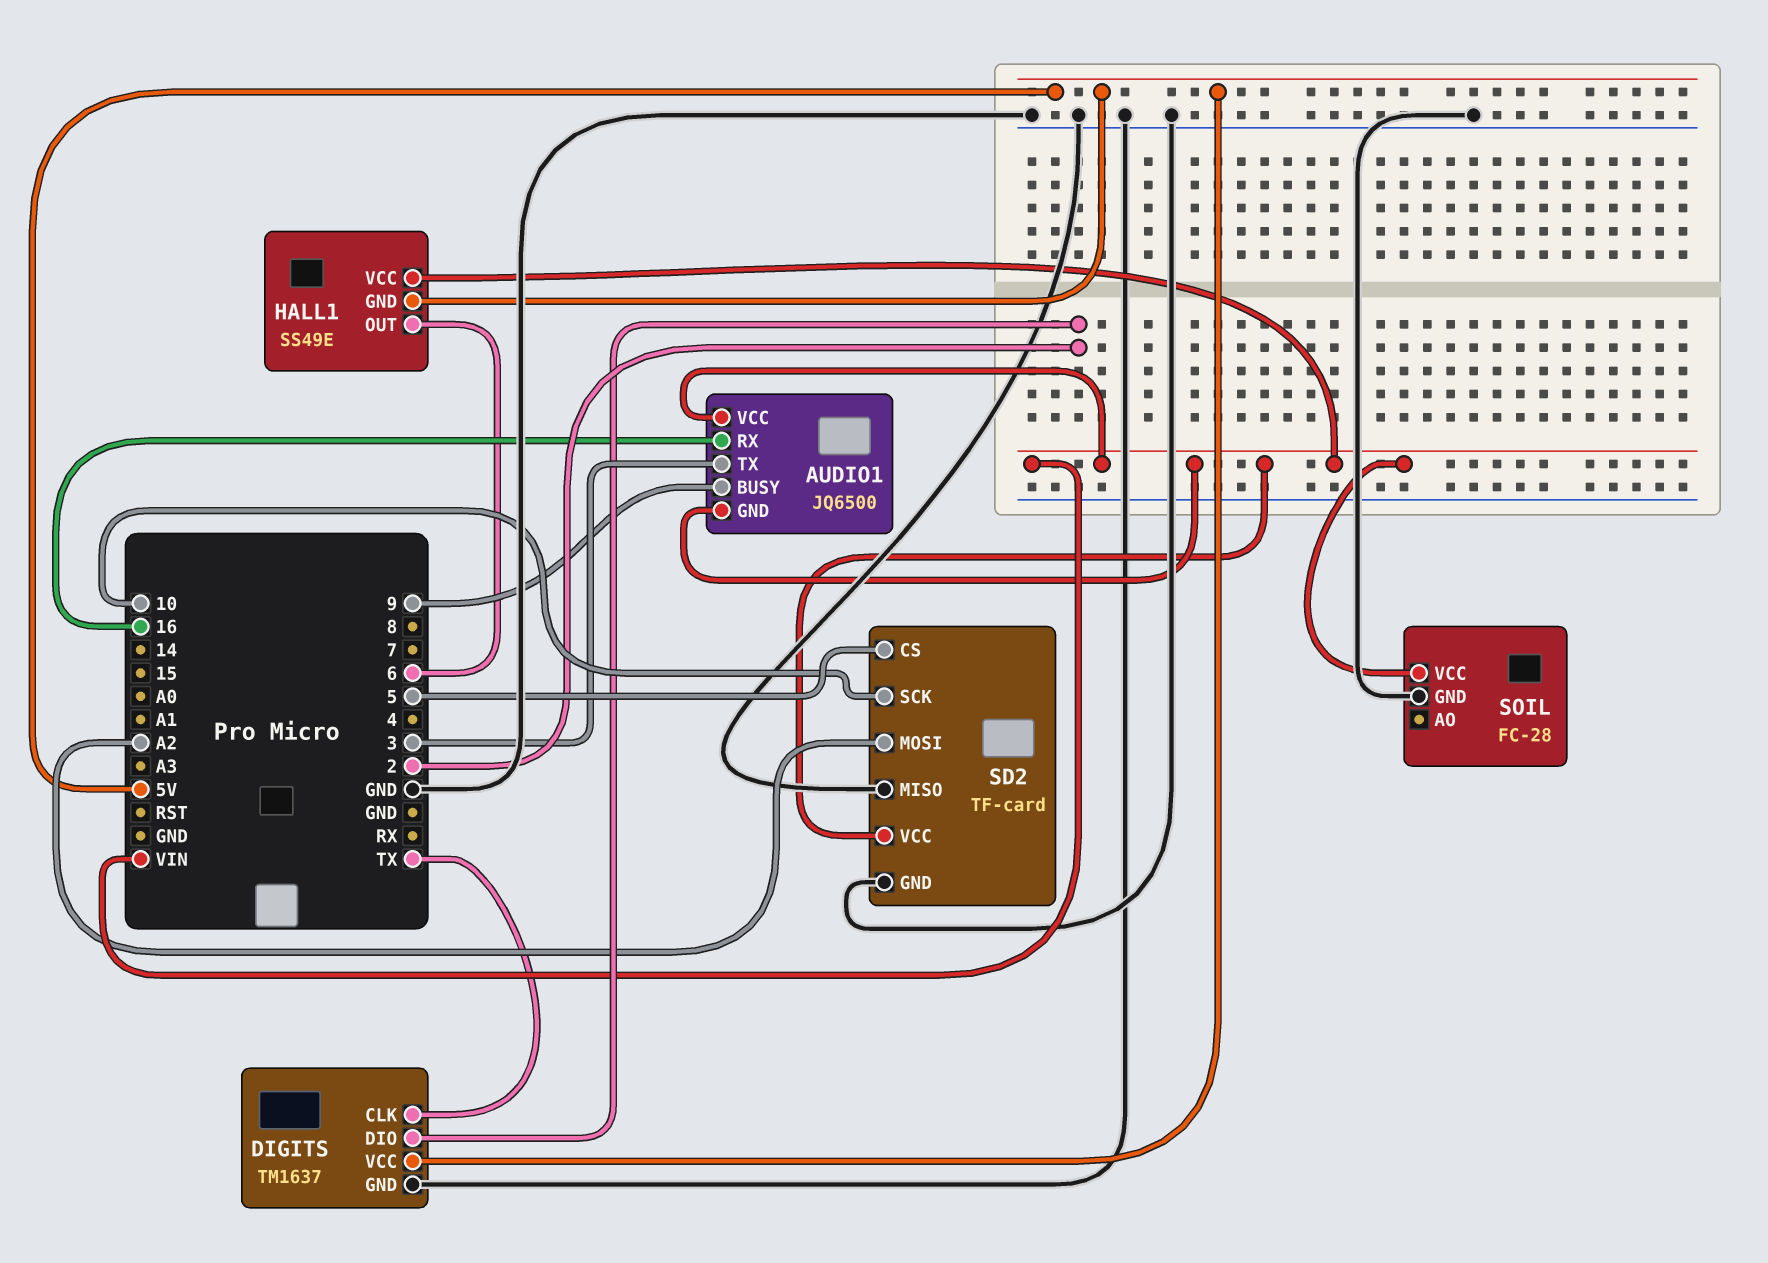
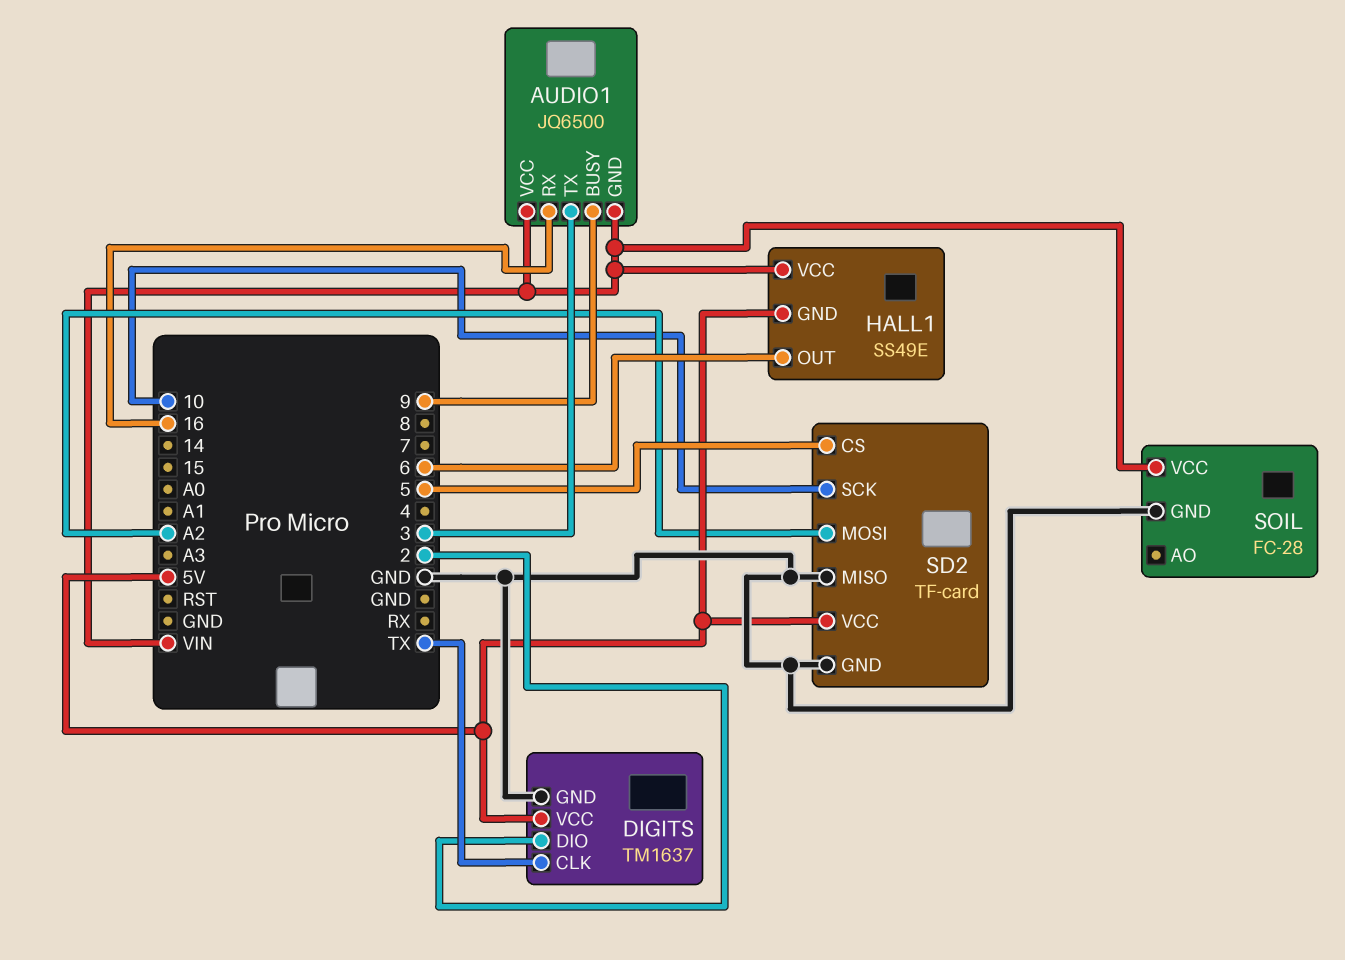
SD2 pin VCC: VIN -> 5V

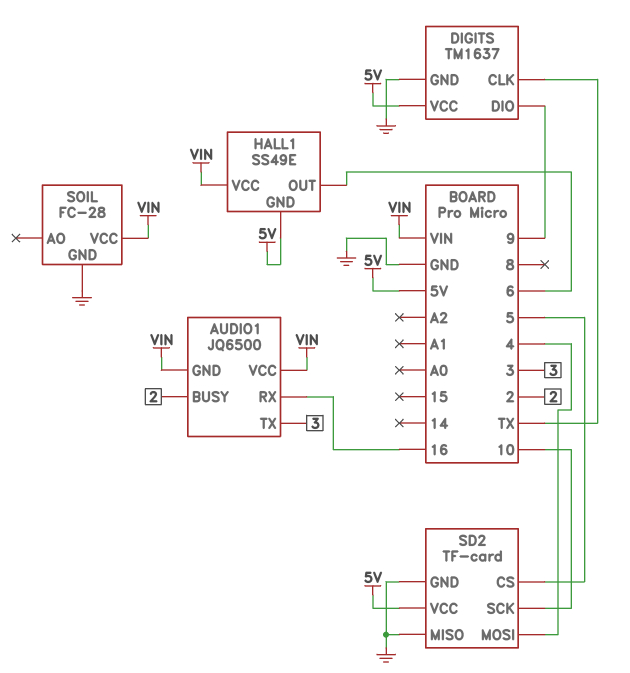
AUDIO1 pin BUSY: 9 -> 2
DIGITS pin DIO: 2 -> 9
SD2 pin MOSI: A2 -> 4

